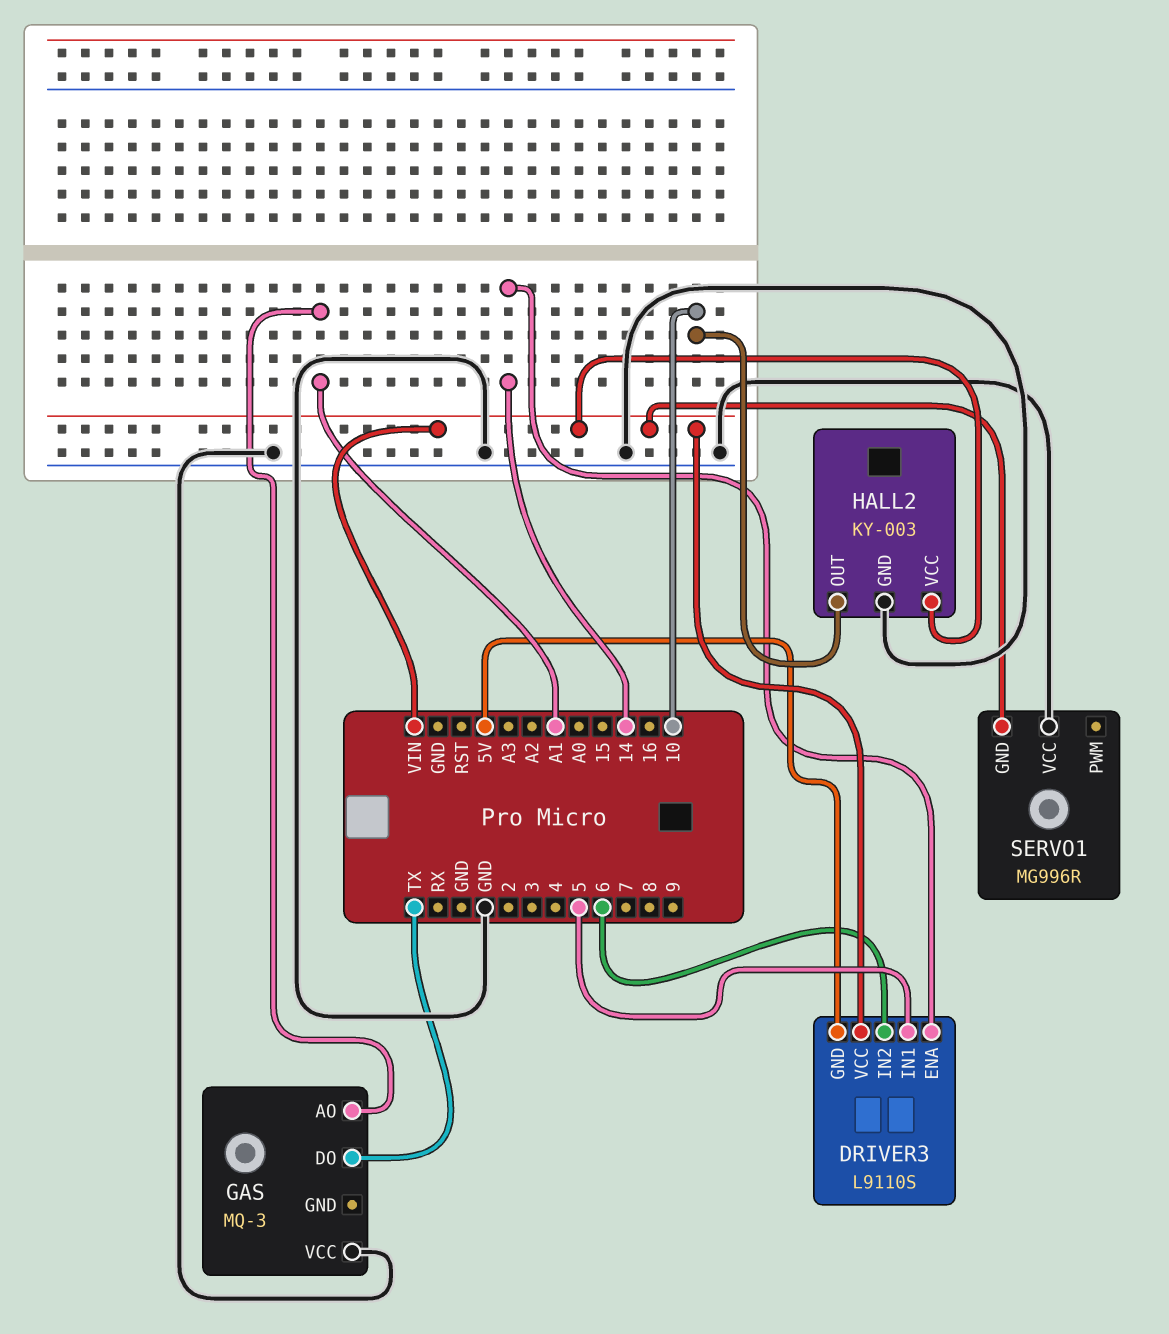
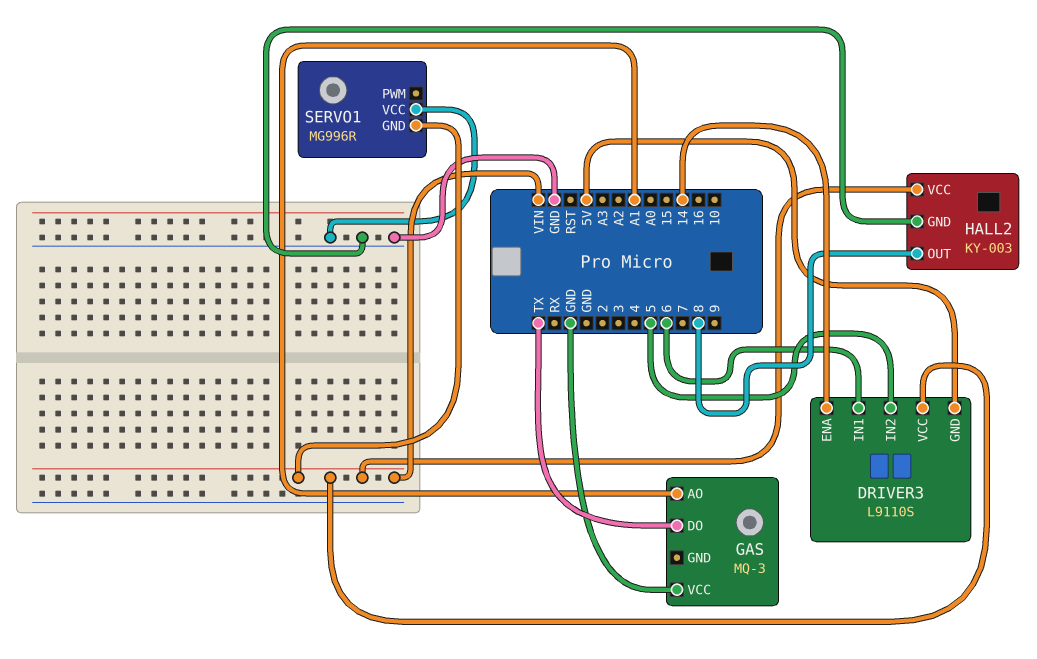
DRIVER3 pin IN1: 5 -> 6
DRIVER3 pin IN2: 6 -> 5
HALL2 pin OUT: 10 -> 8

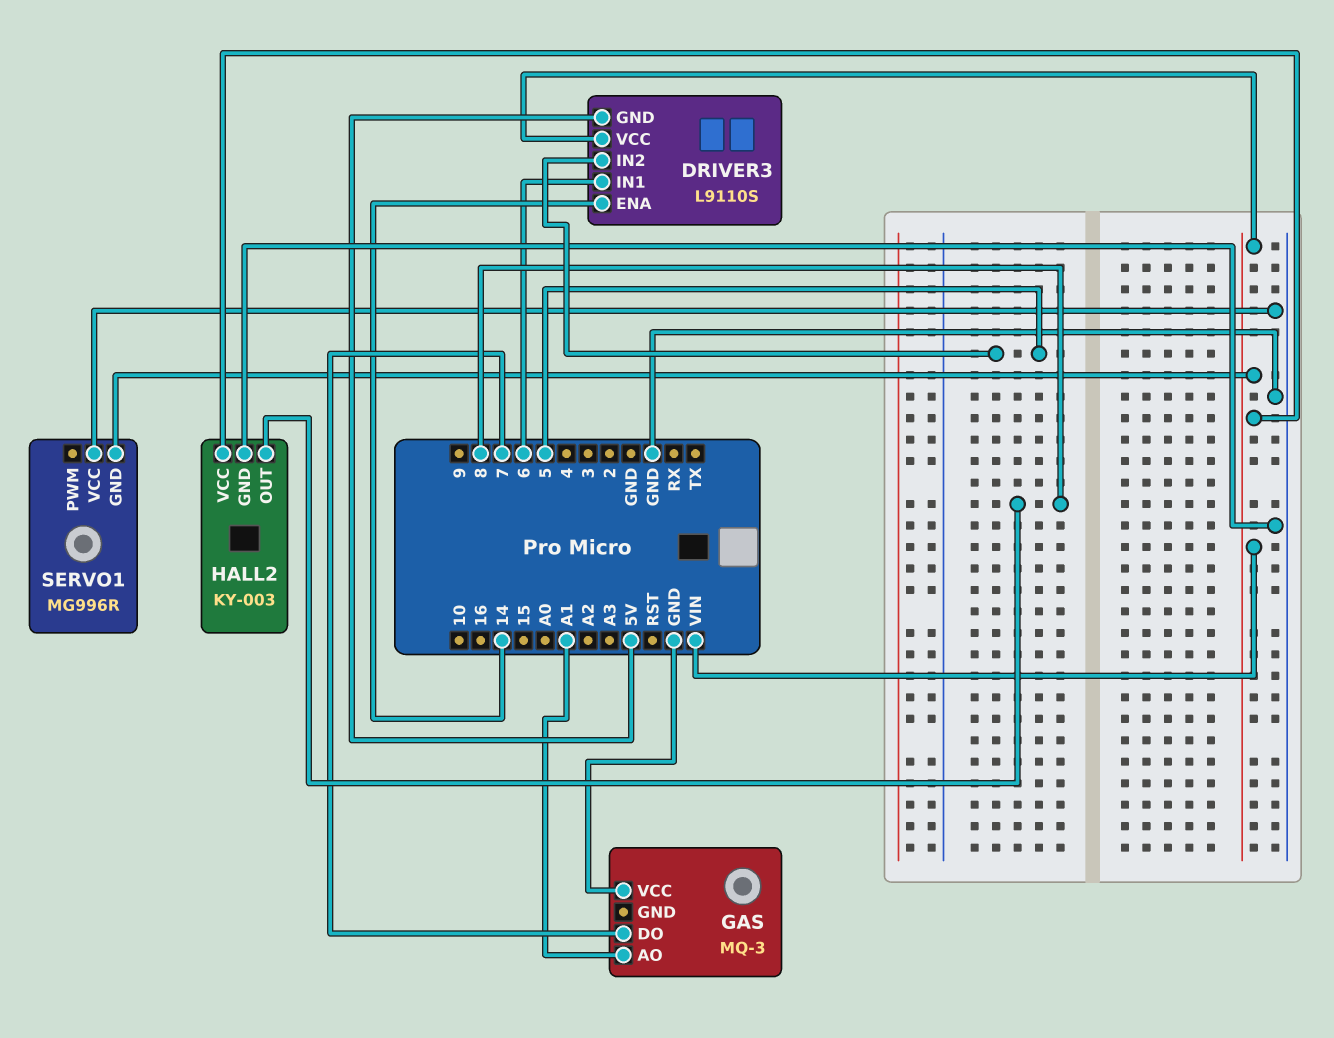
GAS pin DO: TX -> 7

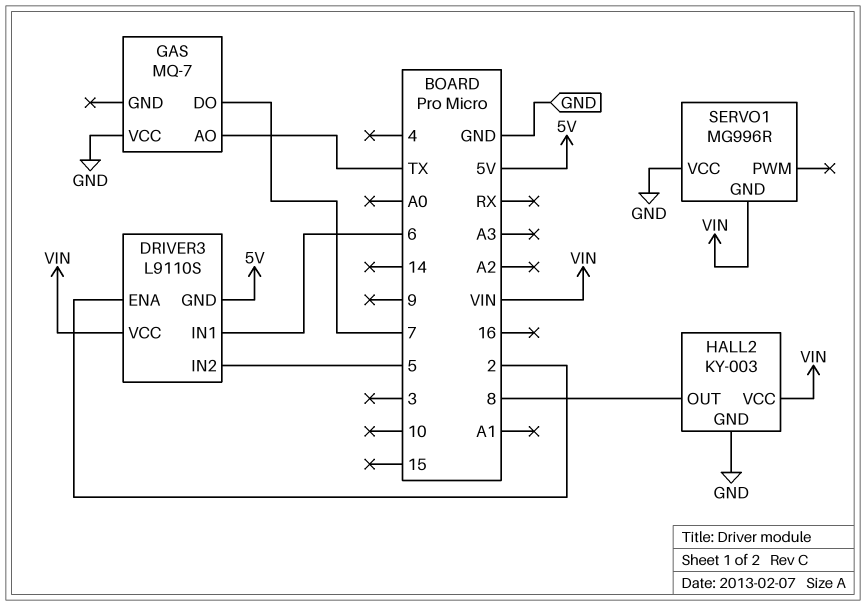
DRIVER3 pin ENA: 14 -> 2
GAS: MQ-3 -> MQ-7
GAS pin AO: A1 -> TX

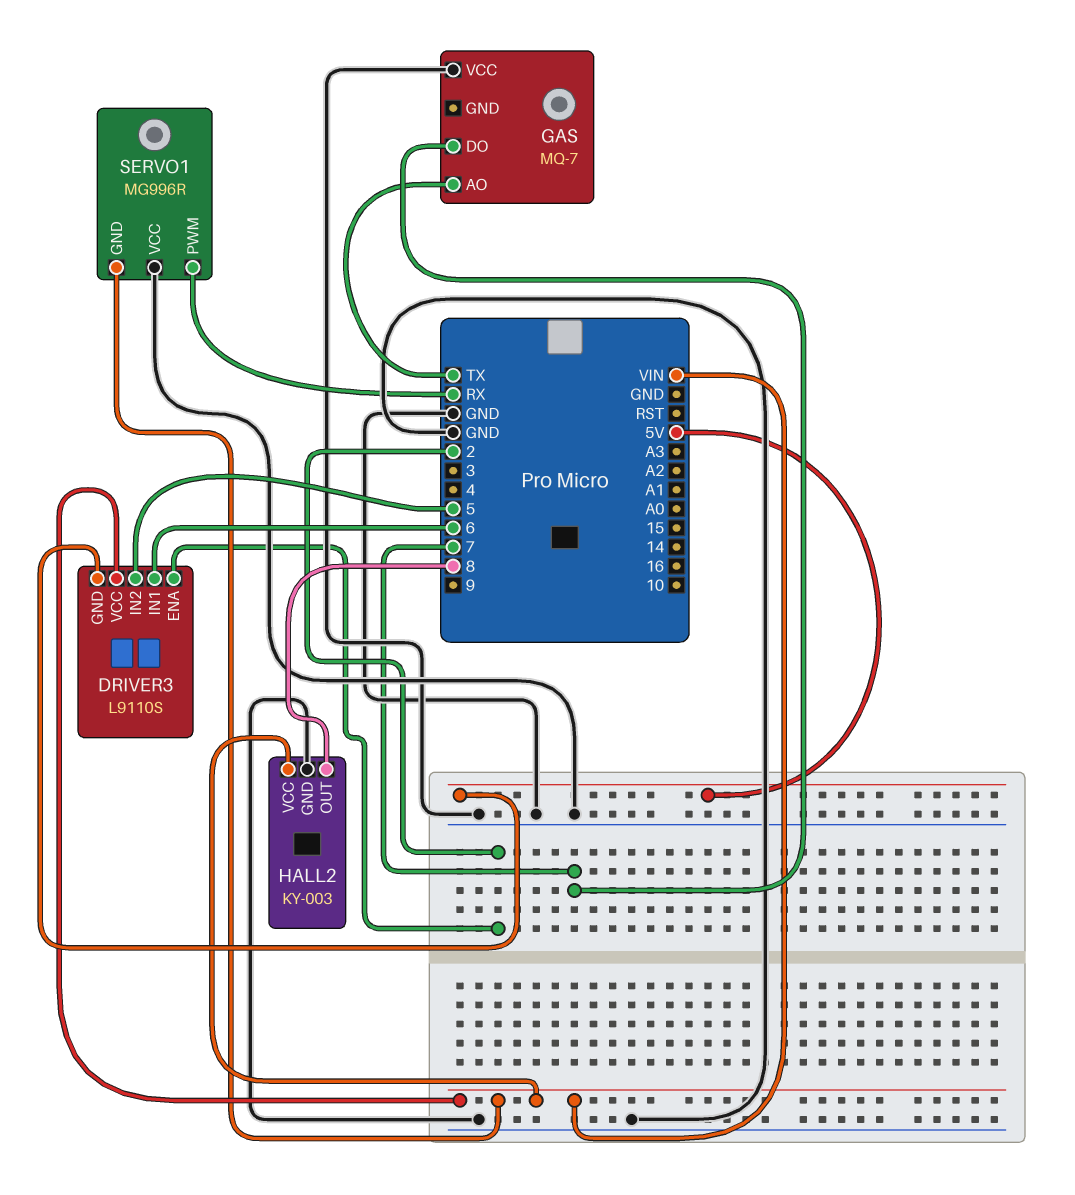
SERVO1 pin PWM: none -> RX

